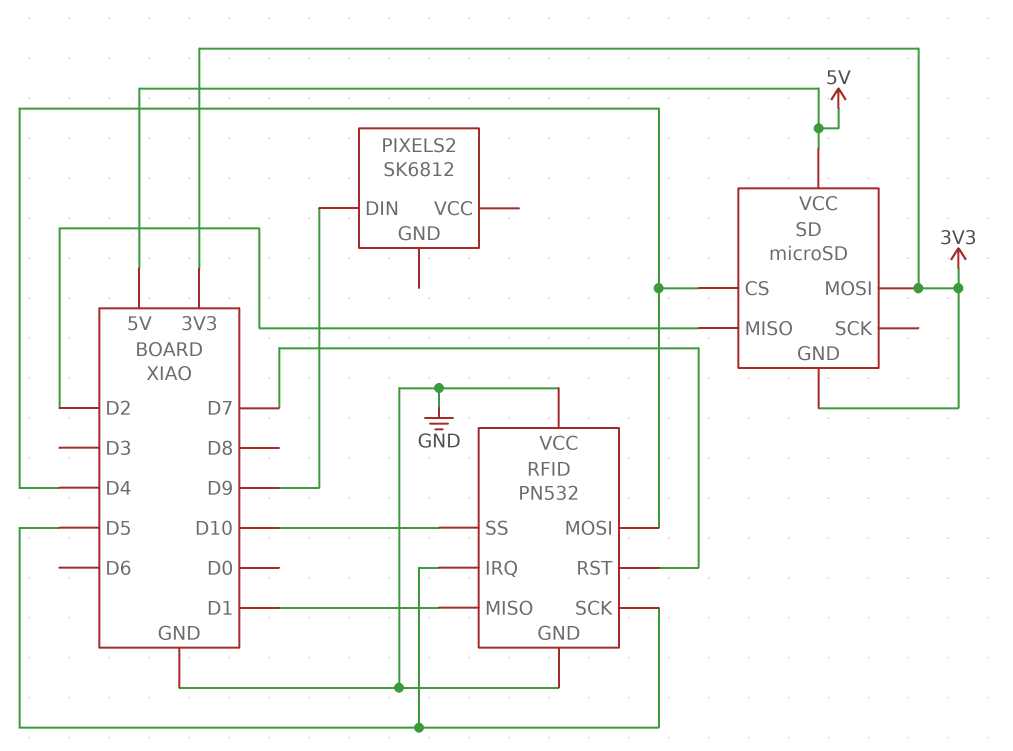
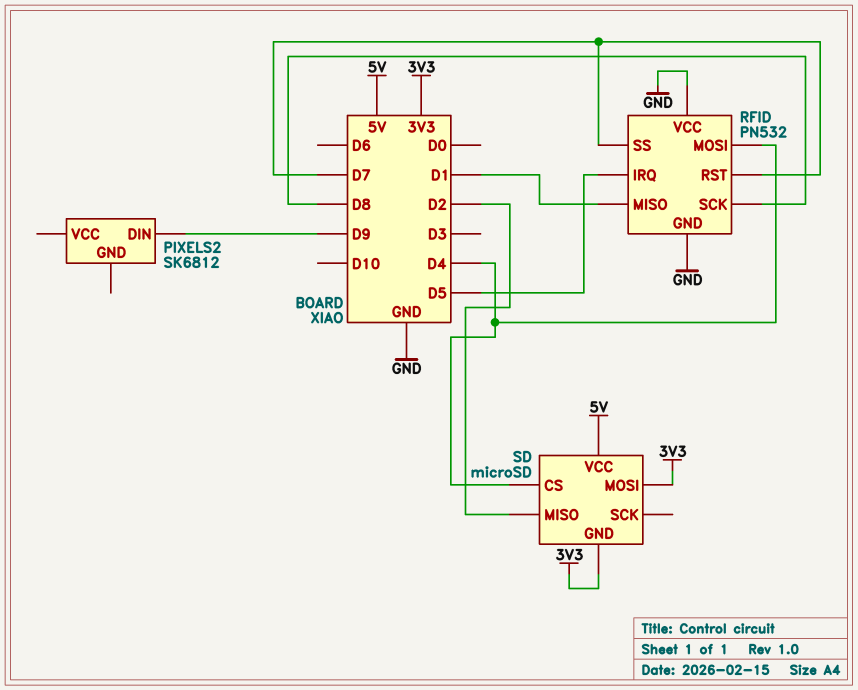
RFID pin SCK: D5 -> D8
RFID pin SS: D10 -> D7

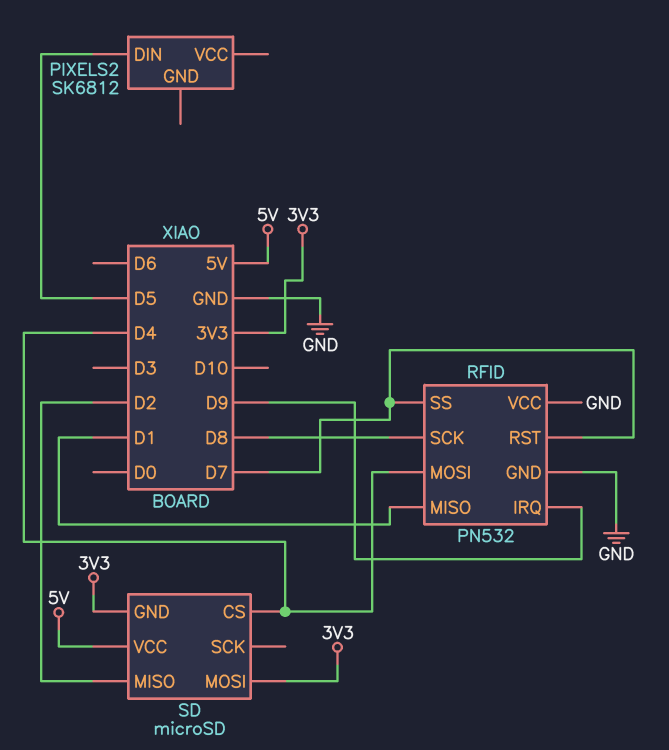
PIXELS2 pin DIN: D9 -> D5
RFID pin IRQ: D5 -> D9

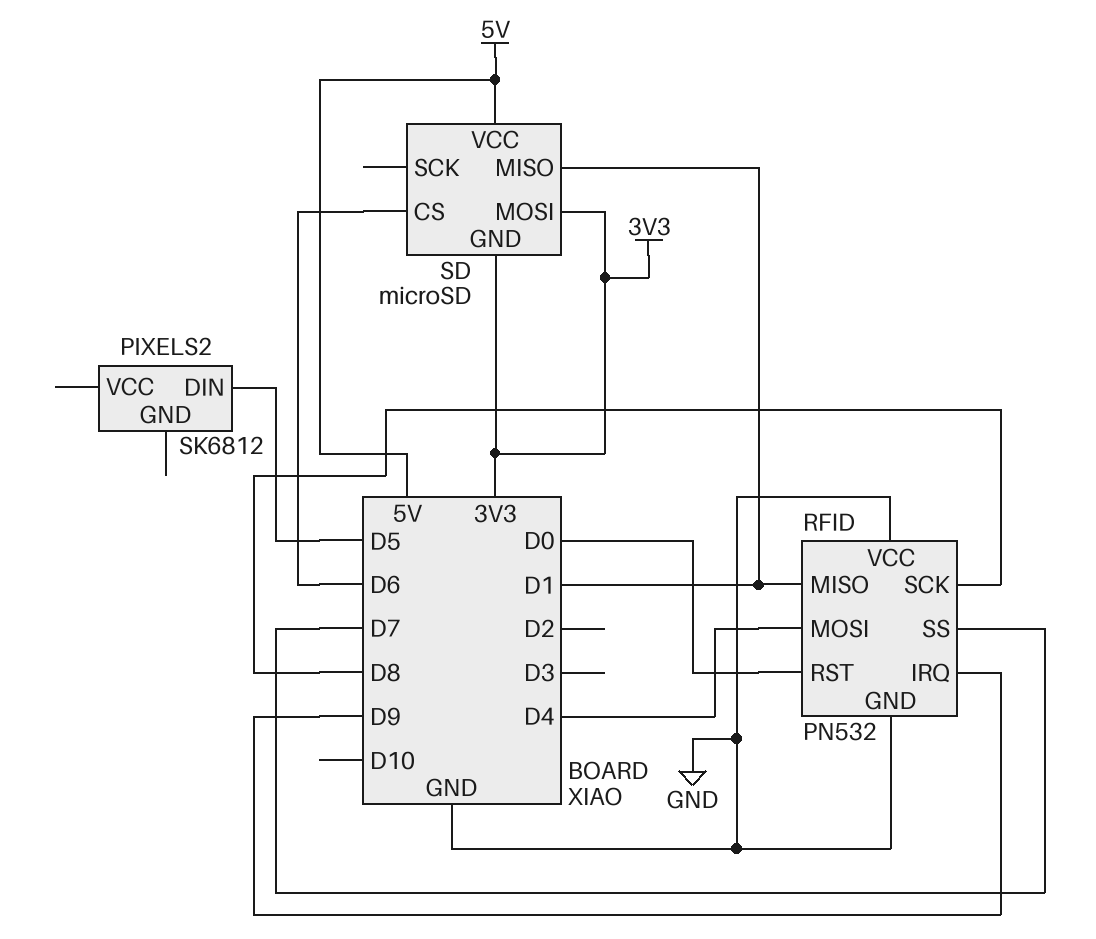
RFID pin RST: D7 -> D0
SD pin CS: D4 -> D6
SD pin MISO: D2 -> D1

